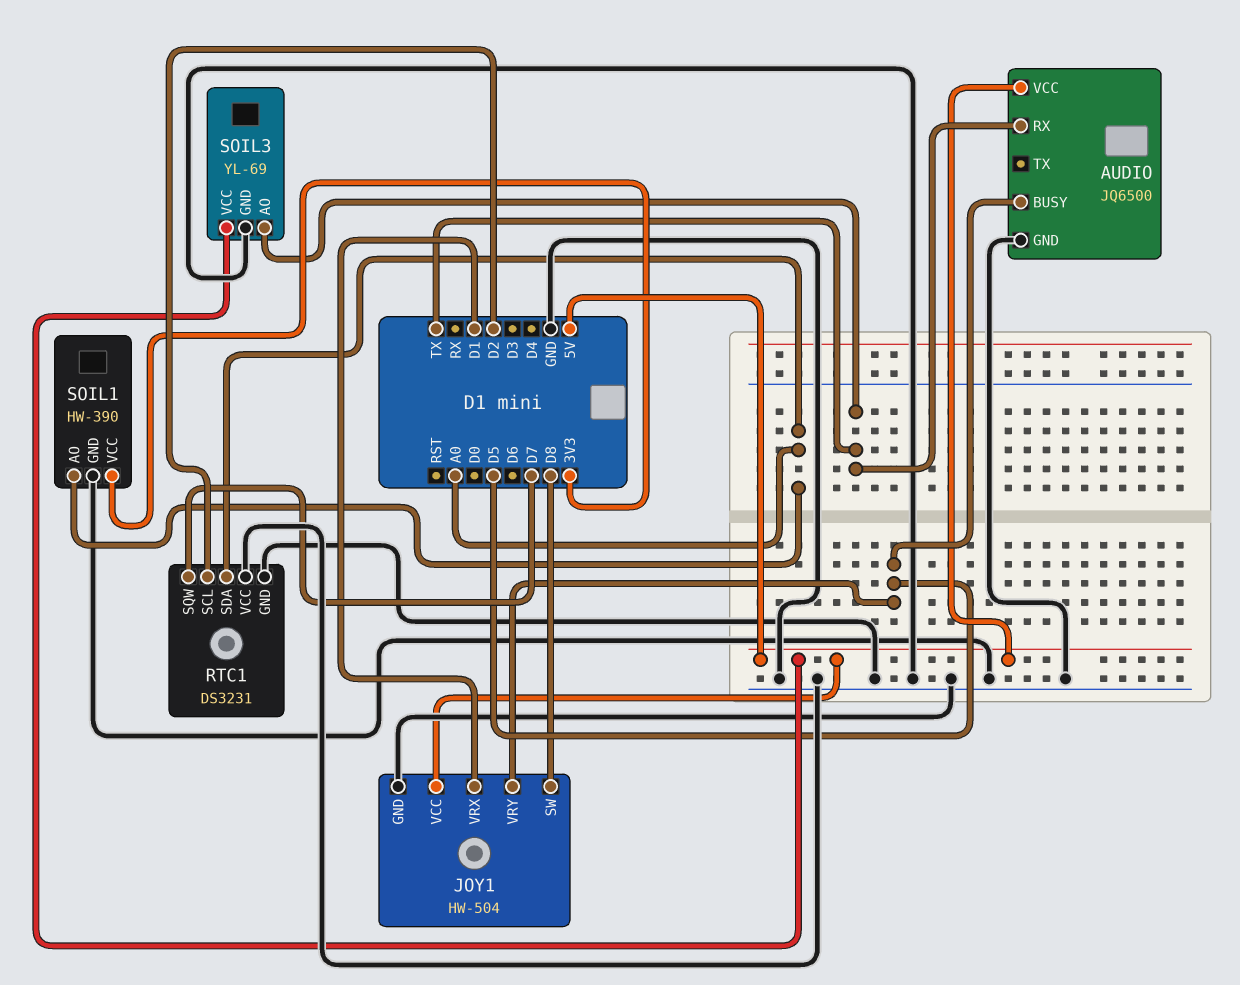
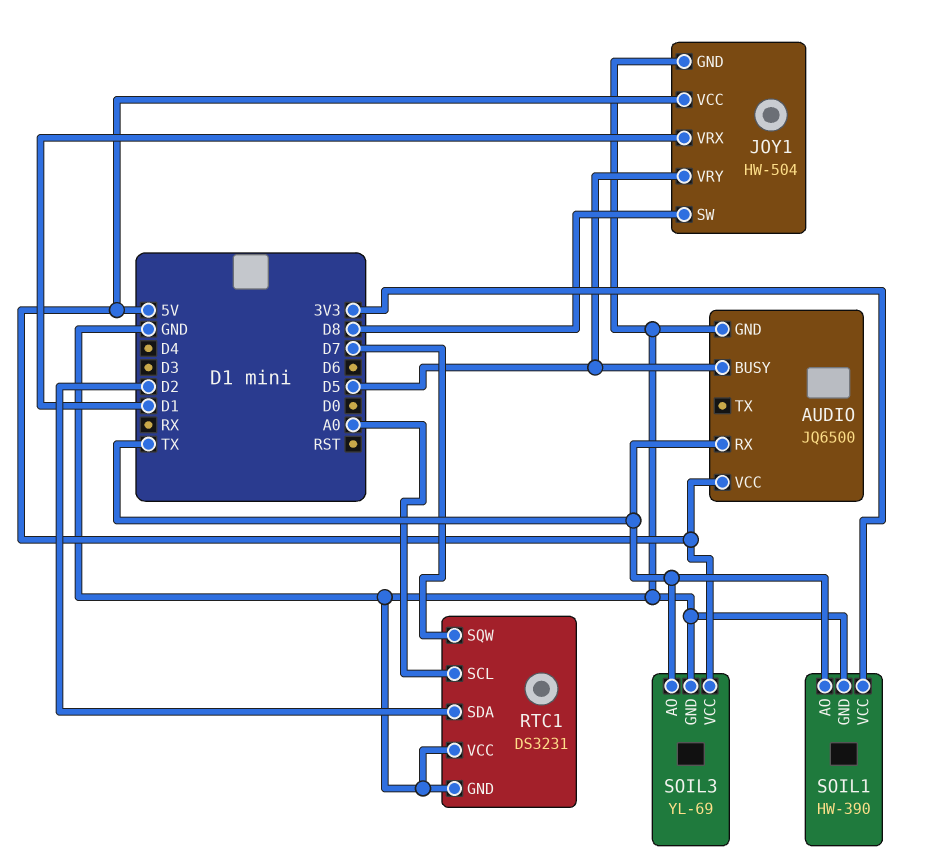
RTC1 pin SCL: D2 -> A0
RTC1 pin SDA: A0 -> D2
SOIL1 pin AO: A0 -> TX

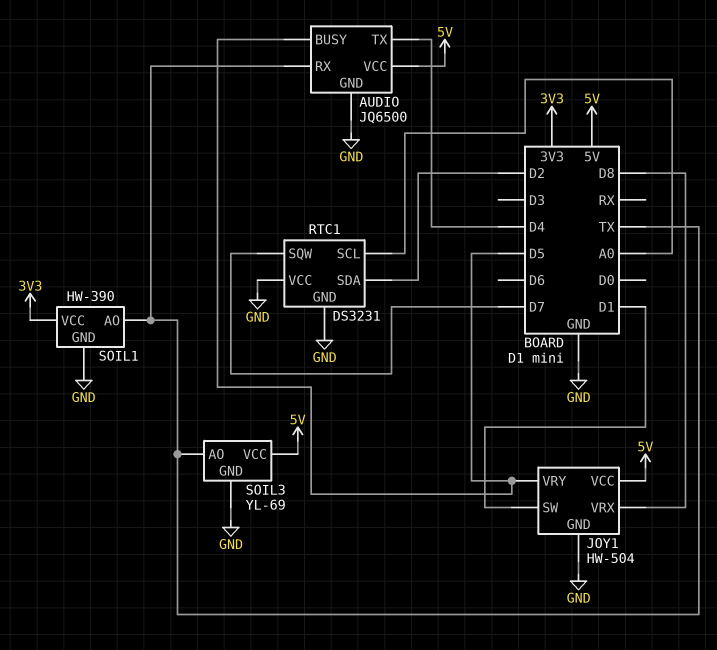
AUDIO pin TX: none -> D4
JOY1 pin SW: D8 -> D1
JOY1 pin VRX: D1 -> D8

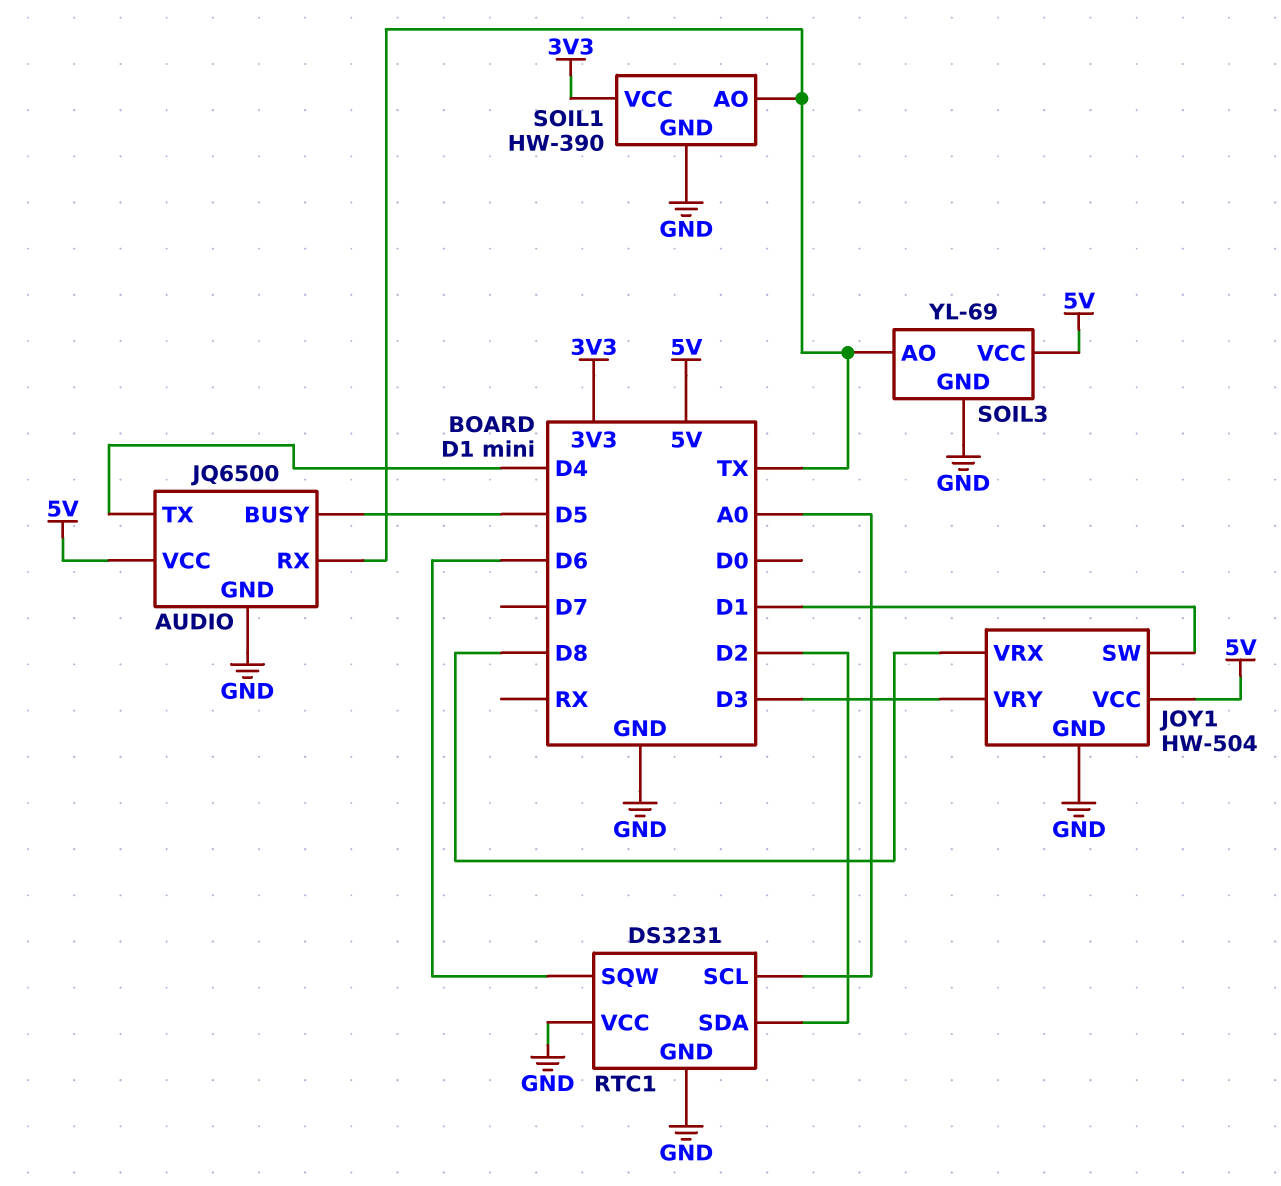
JOY1 pin VRY: D5 -> D3
RTC1 pin SQW: D7 -> D6

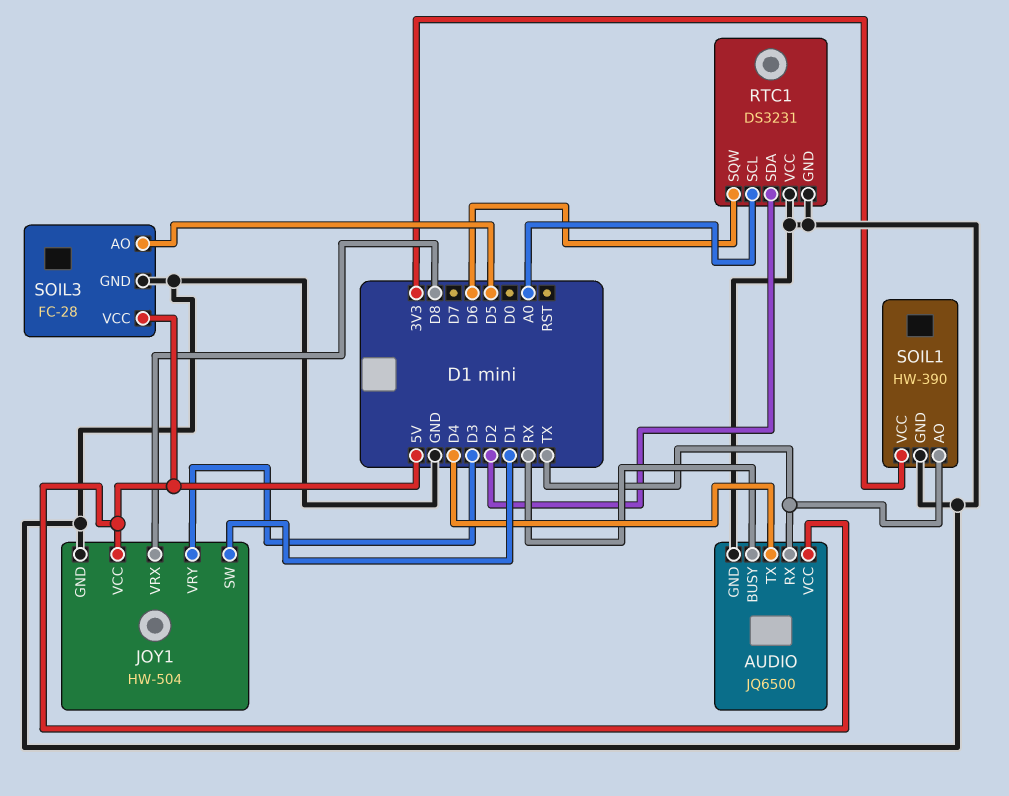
AUDIO pin BUSY: D5 -> RX
SOIL3: YL-69 -> FC-28
SOIL3 pin AO: TX -> D5

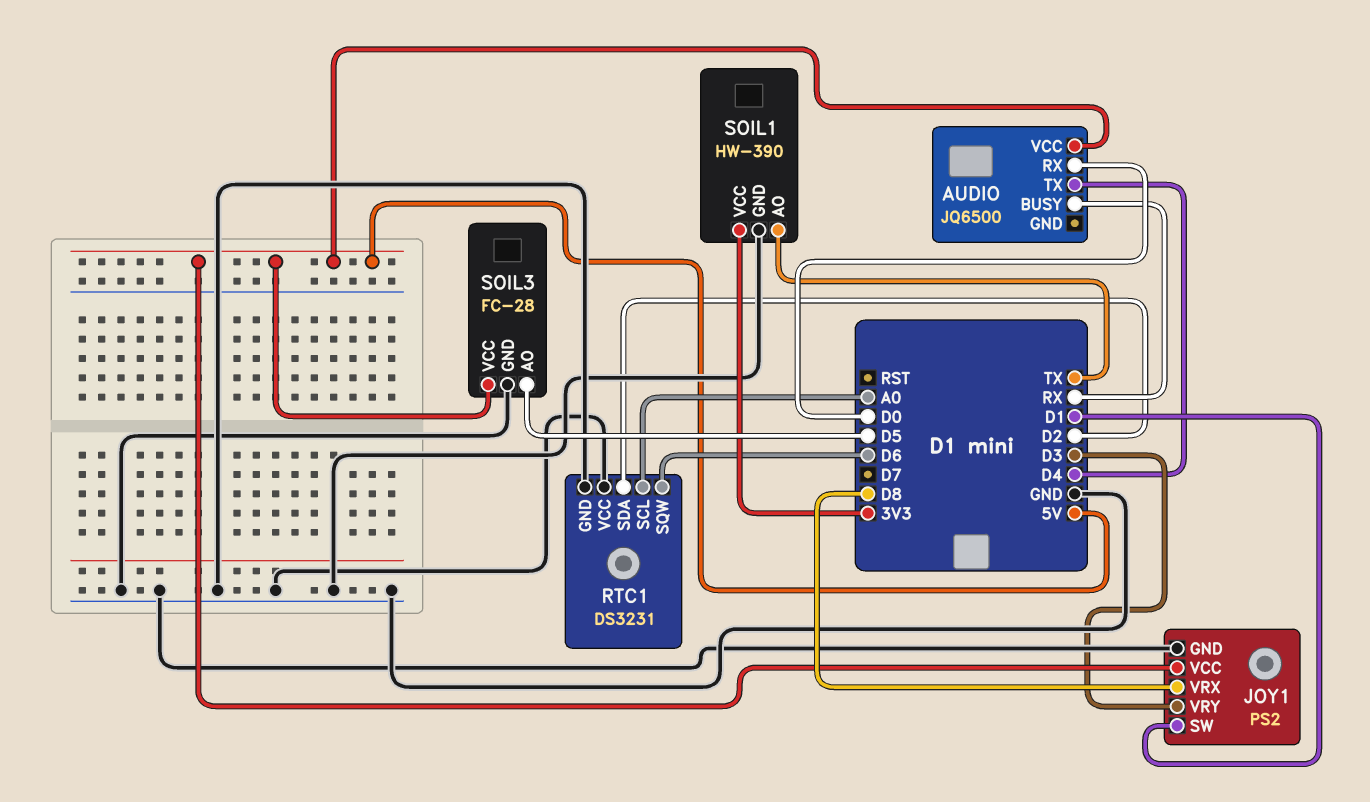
AUDIO pin GND: GND -> none
AUDIO pin RX: TX -> D0
JOY1: HW-504 -> PS2

